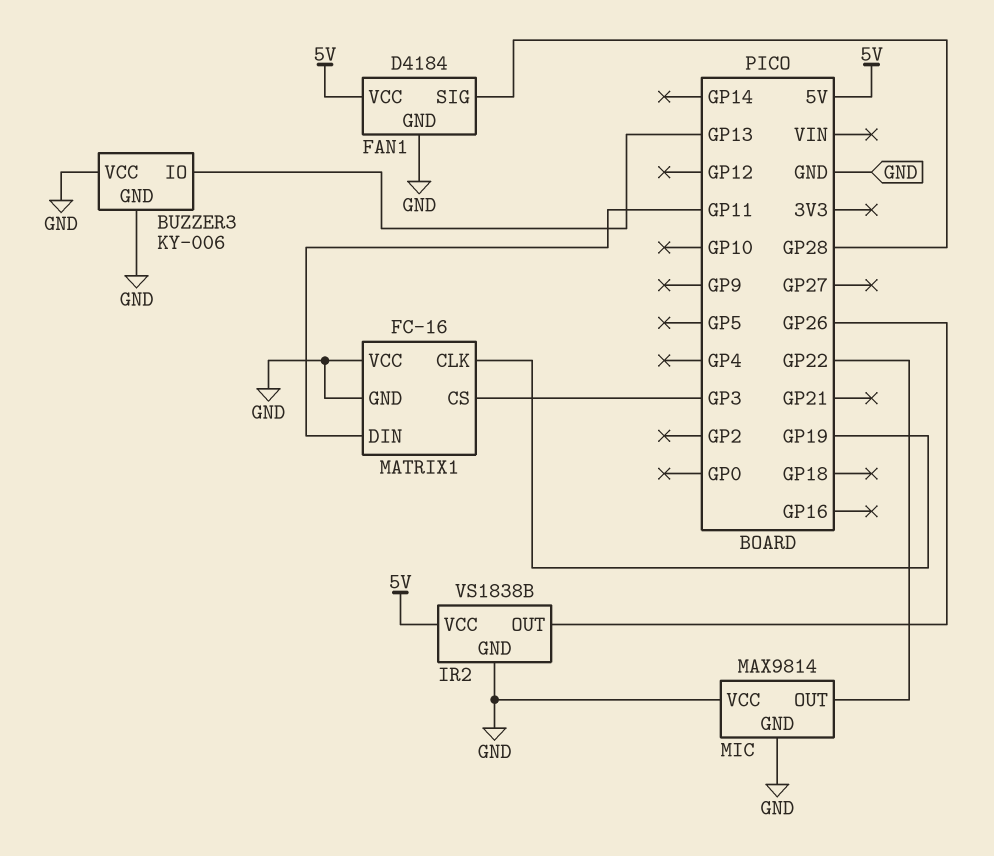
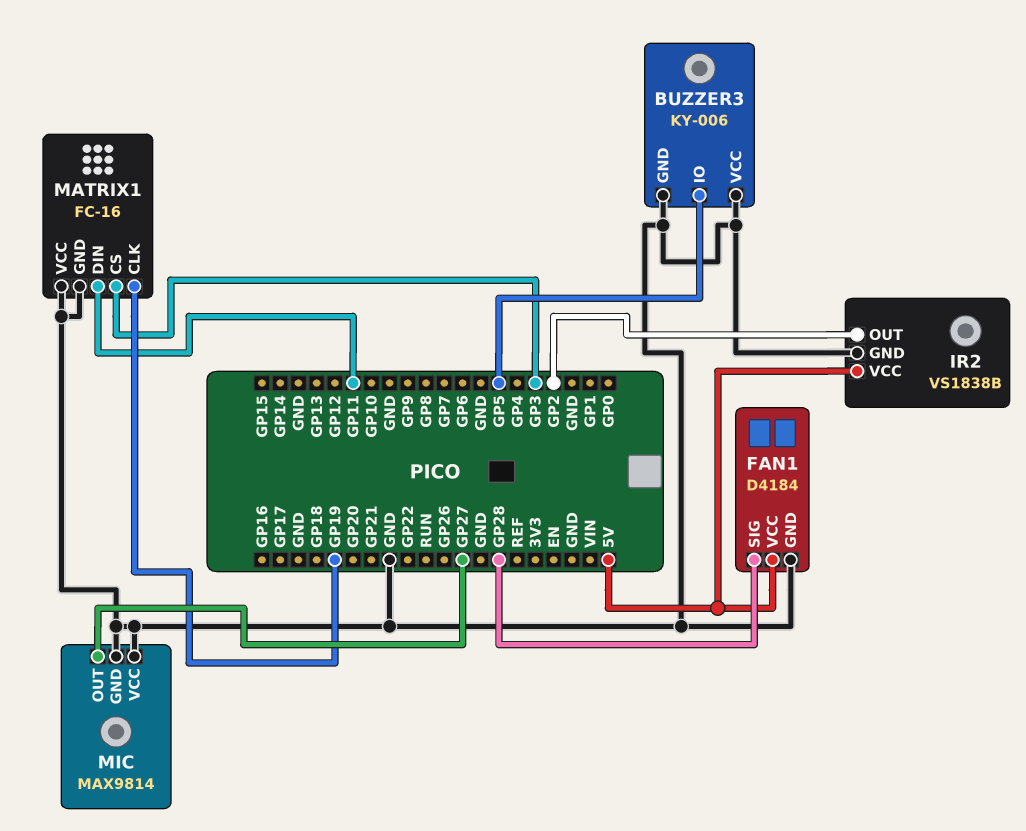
BUZZER3 pin IO: GP13 -> GP5
IR2 pin OUT: GP26 -> GP2
MIC pin OUT: GP22 -> GP27

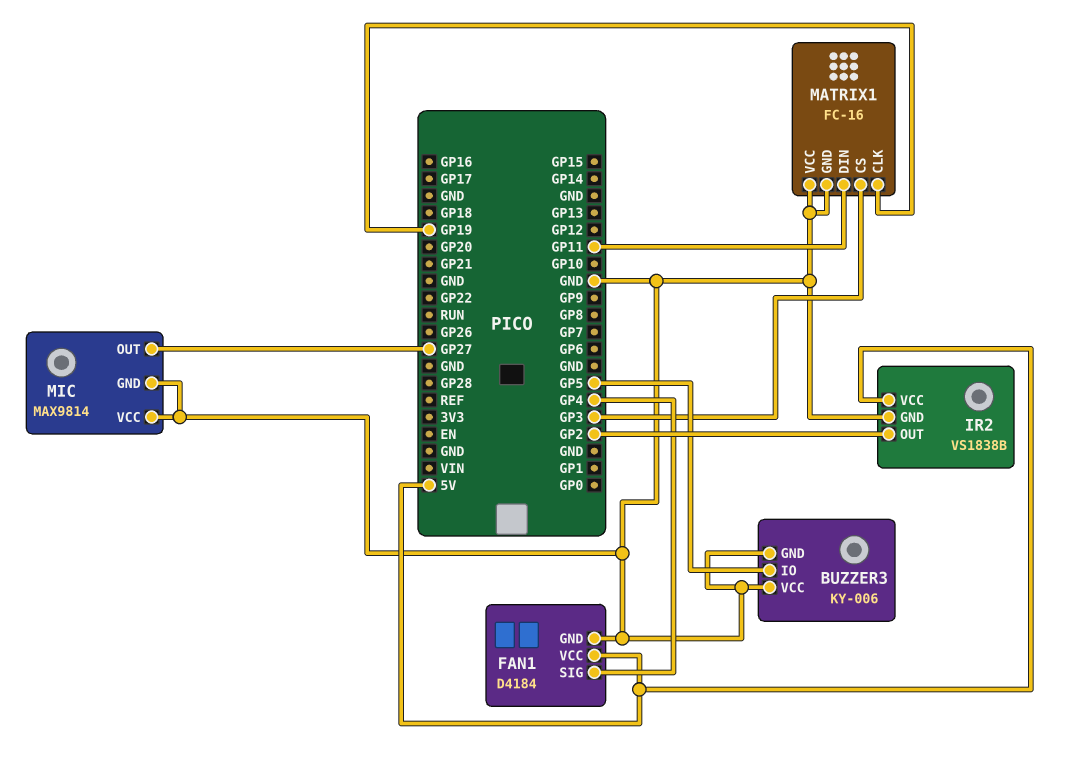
FAN1 pin SIG: GP28 -> GP4

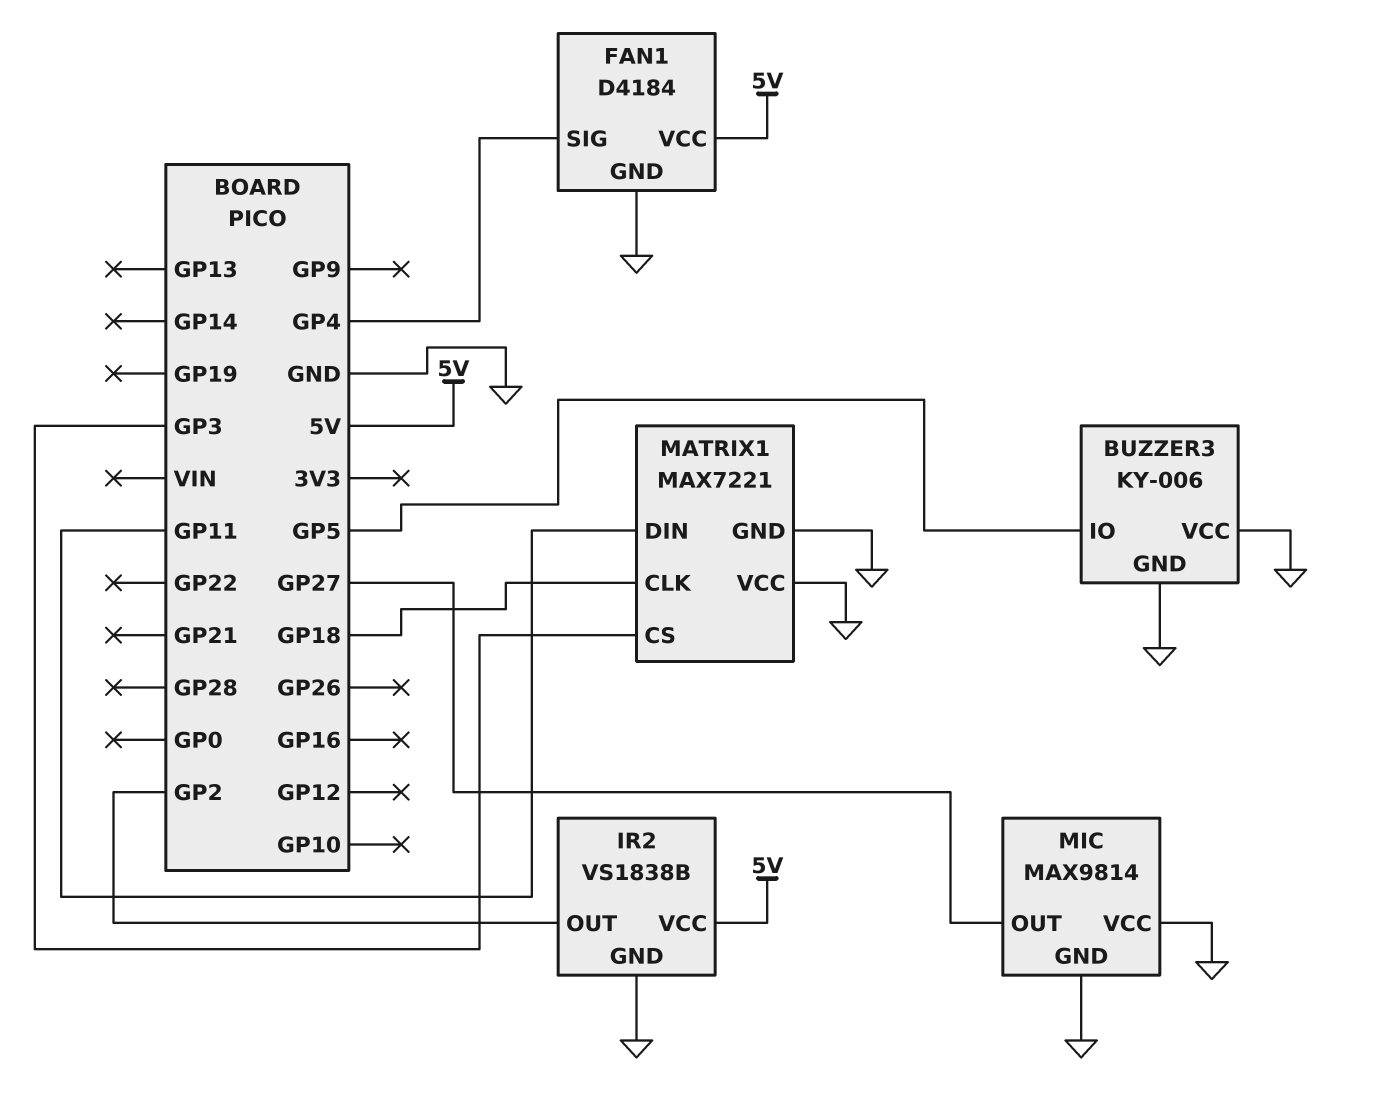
MATRIX1: FC-16 -> MAX7221
MATRIX1 pin CLK: GP19 -> GP18

